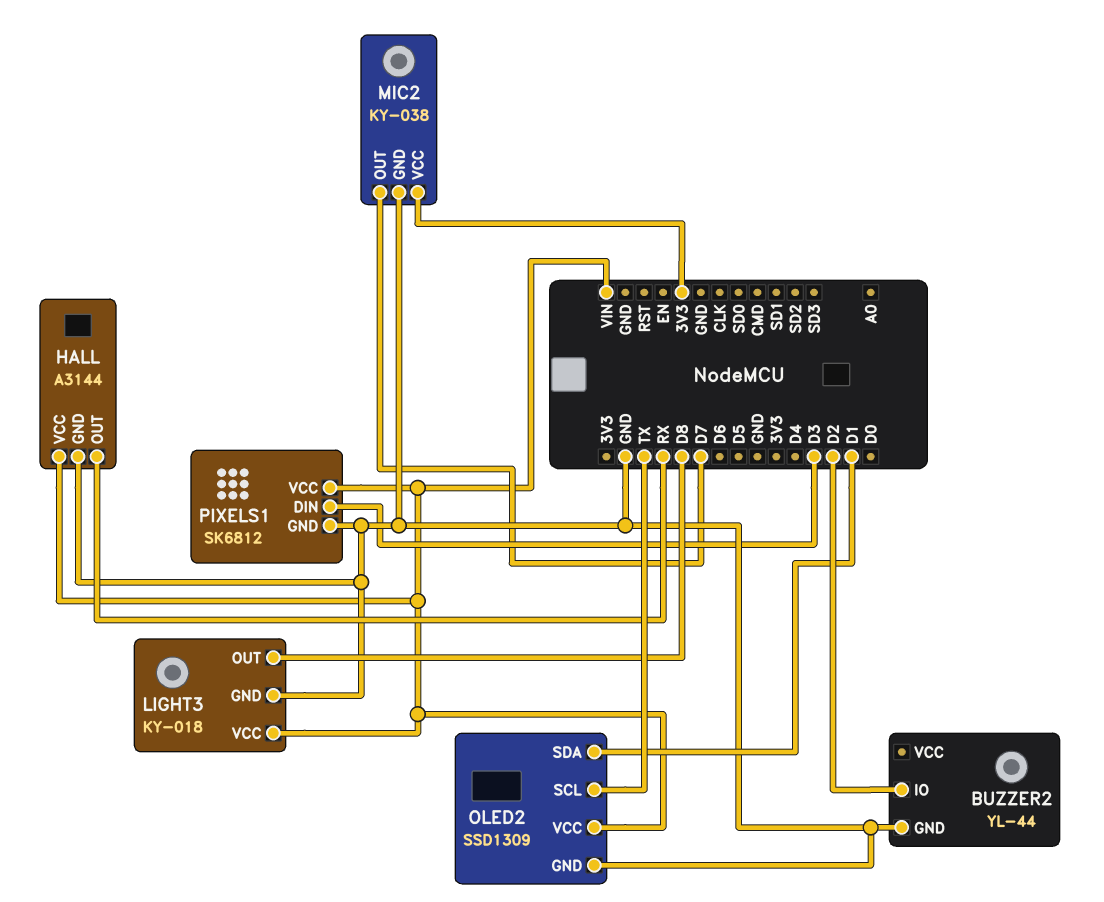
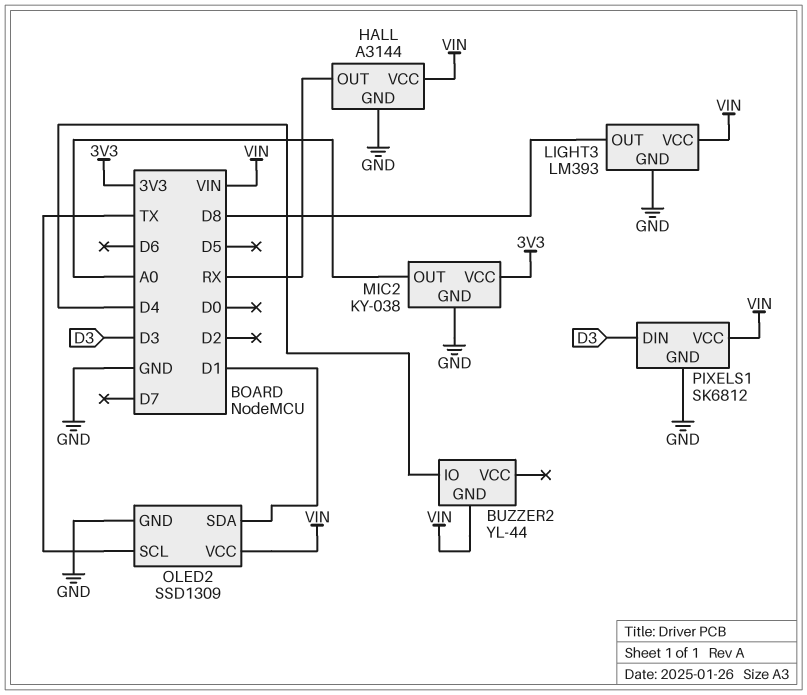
BUZZER2 pin GND: GND -> VIN
BUZZER2 pin IO: D2 -> D4
LIGHT3: KY-018 -> LM393
MIC2 pin OUT: D7 -> A0

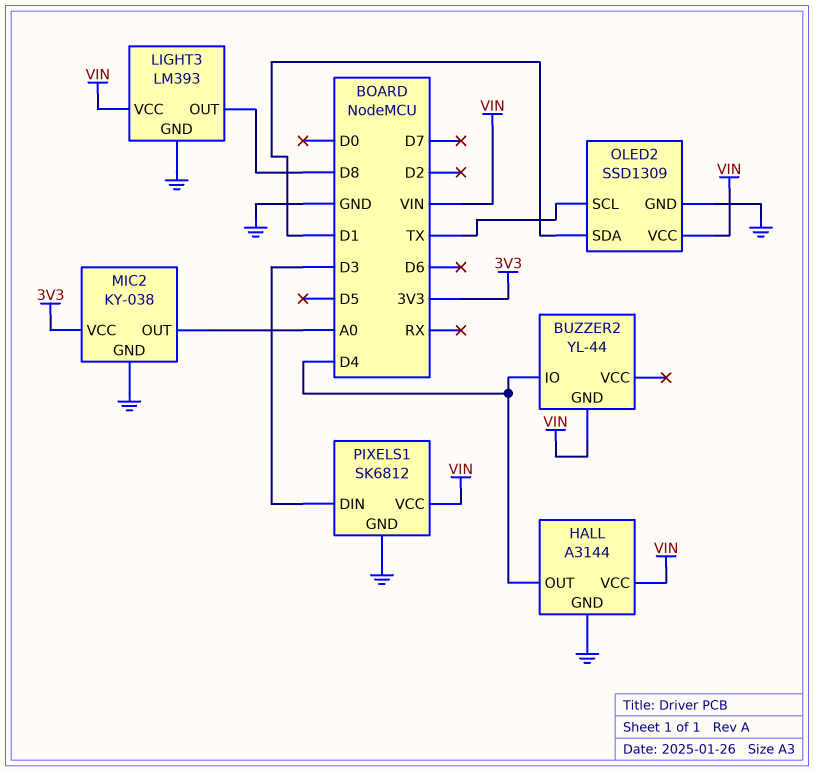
HALL pin OUT: RX -> D4

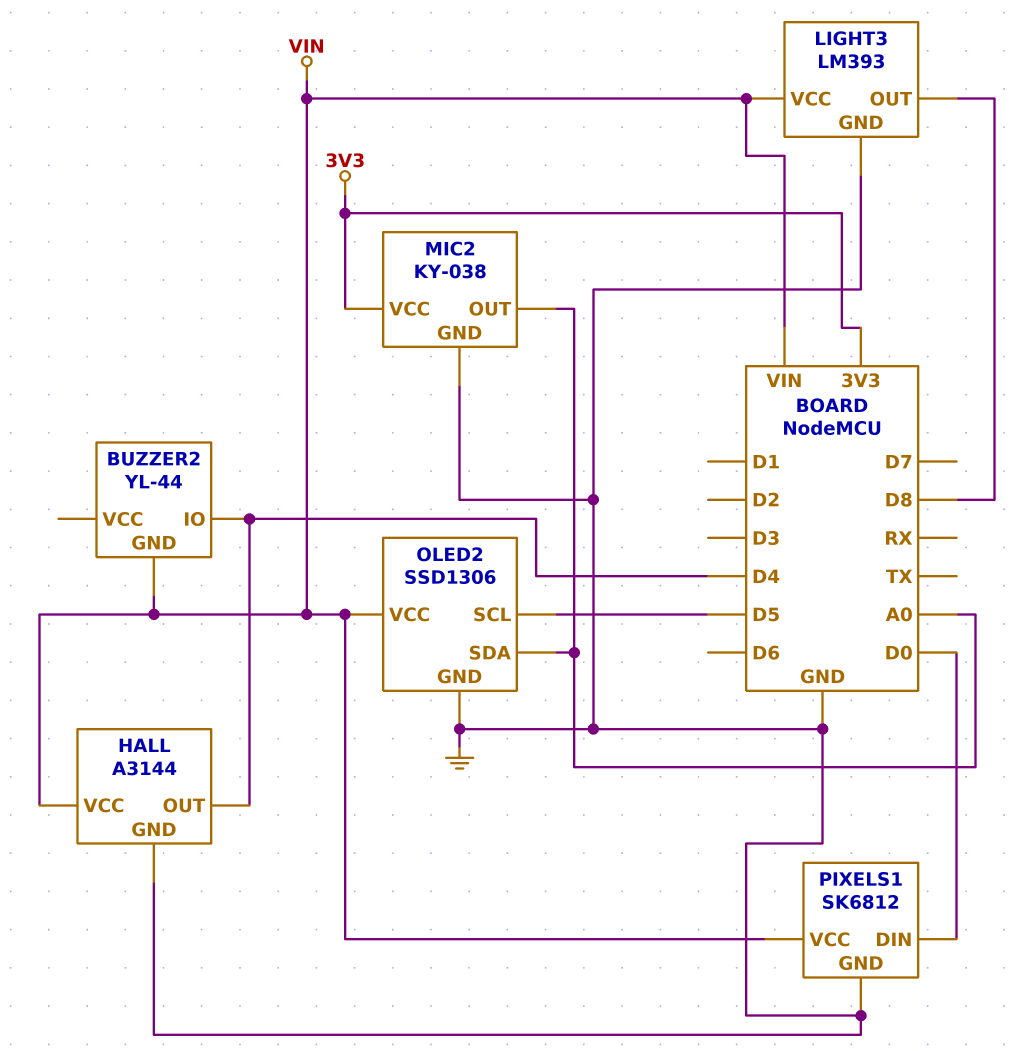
OLED2: SSD1309 -> SSD1306
OLED2 pin SCL: TX -> D5
OLED2 pin SDA: D1 -> A0
PIXELS1 pin DIN: D3 -> D0

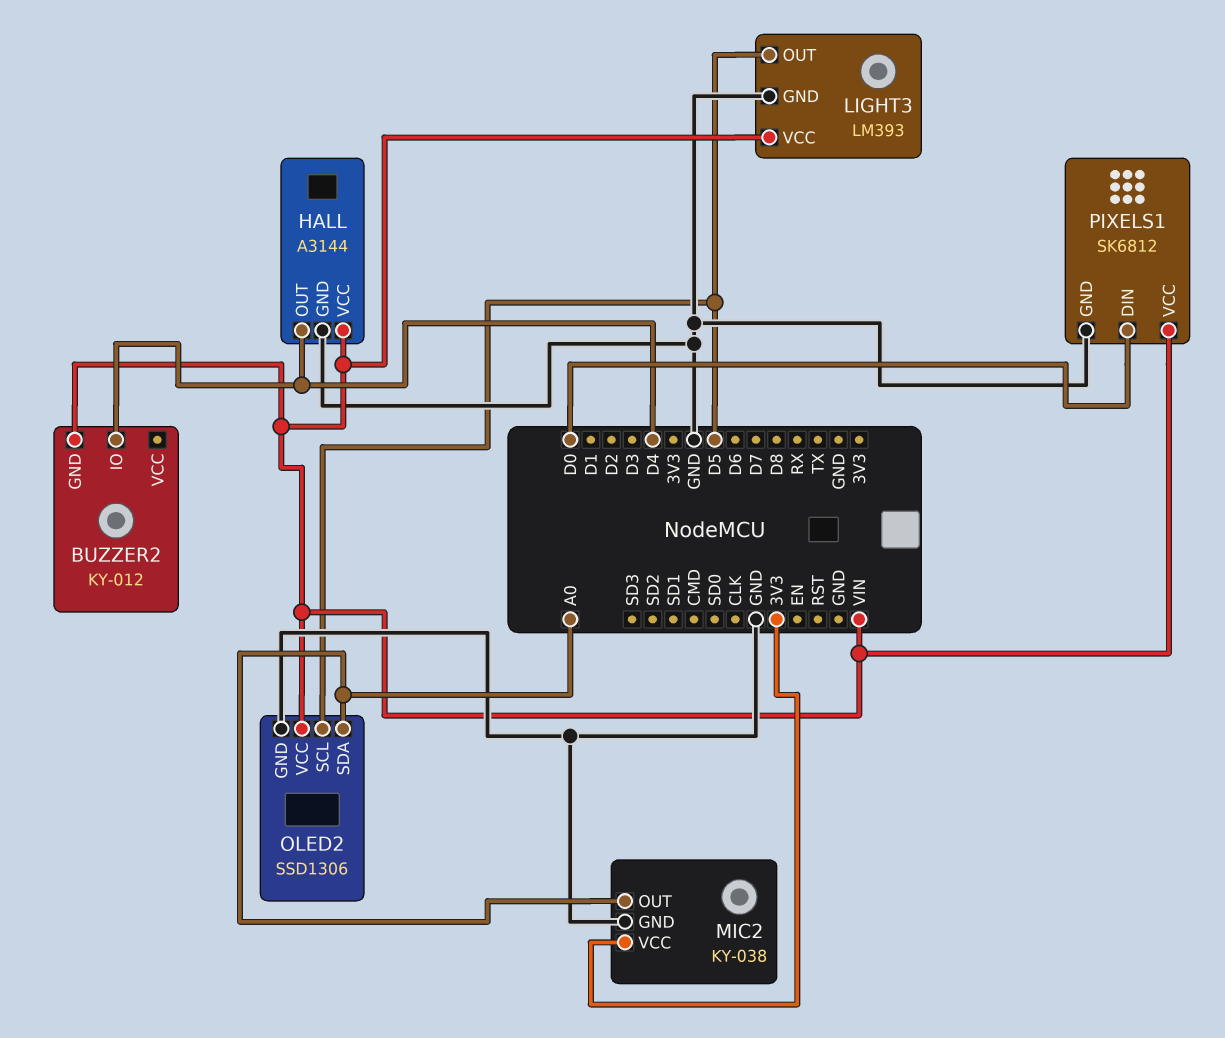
BUZZER2: YL-44 -> KY-012
LIGHT3 pin OUT: D8 -> D5

